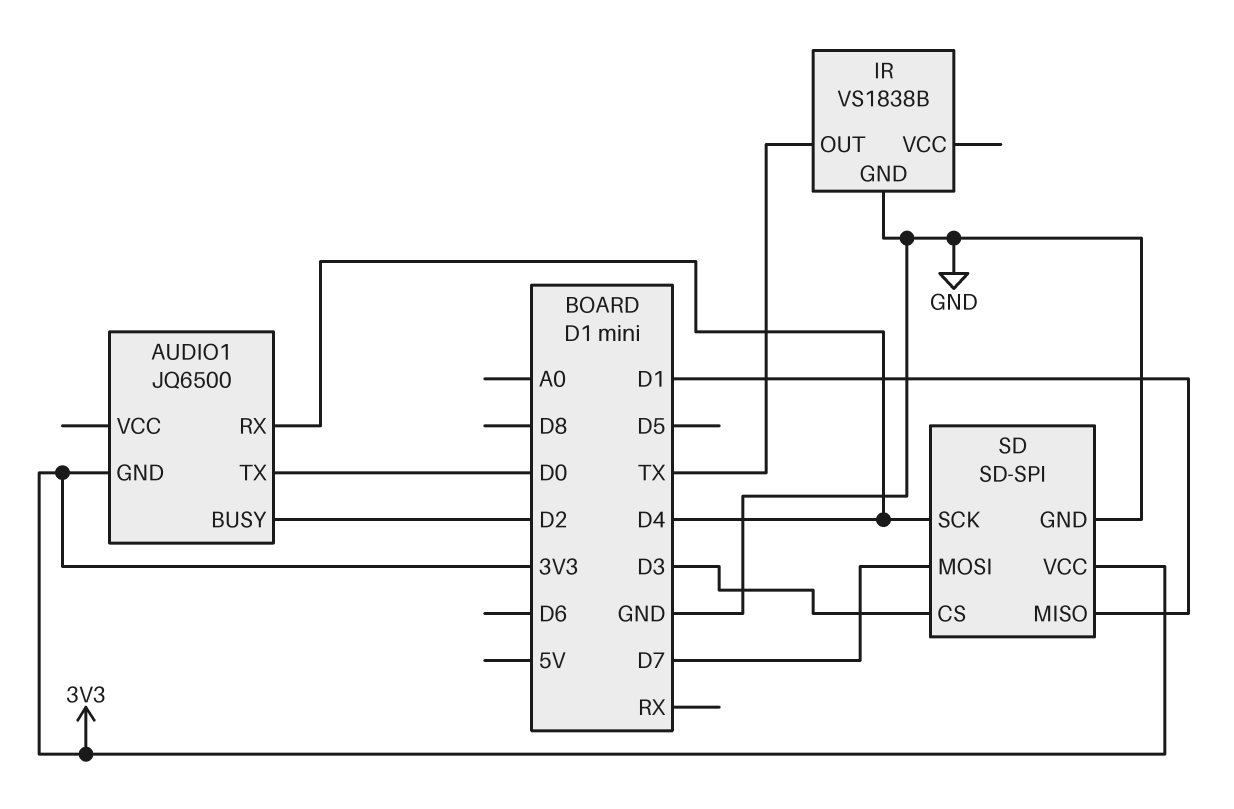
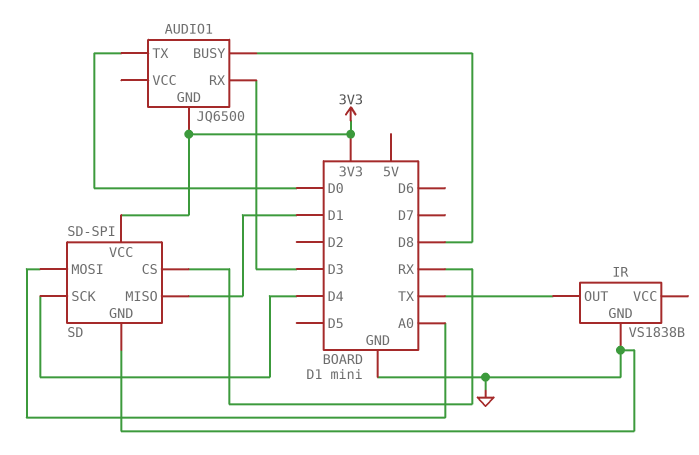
AUDIO1 pin BUSY: D2 -> D8
AUDIO1 pin RX: D4 -> D3
SD pin CS: D3 -> RX
SD pin MOSI: D7 -> A0

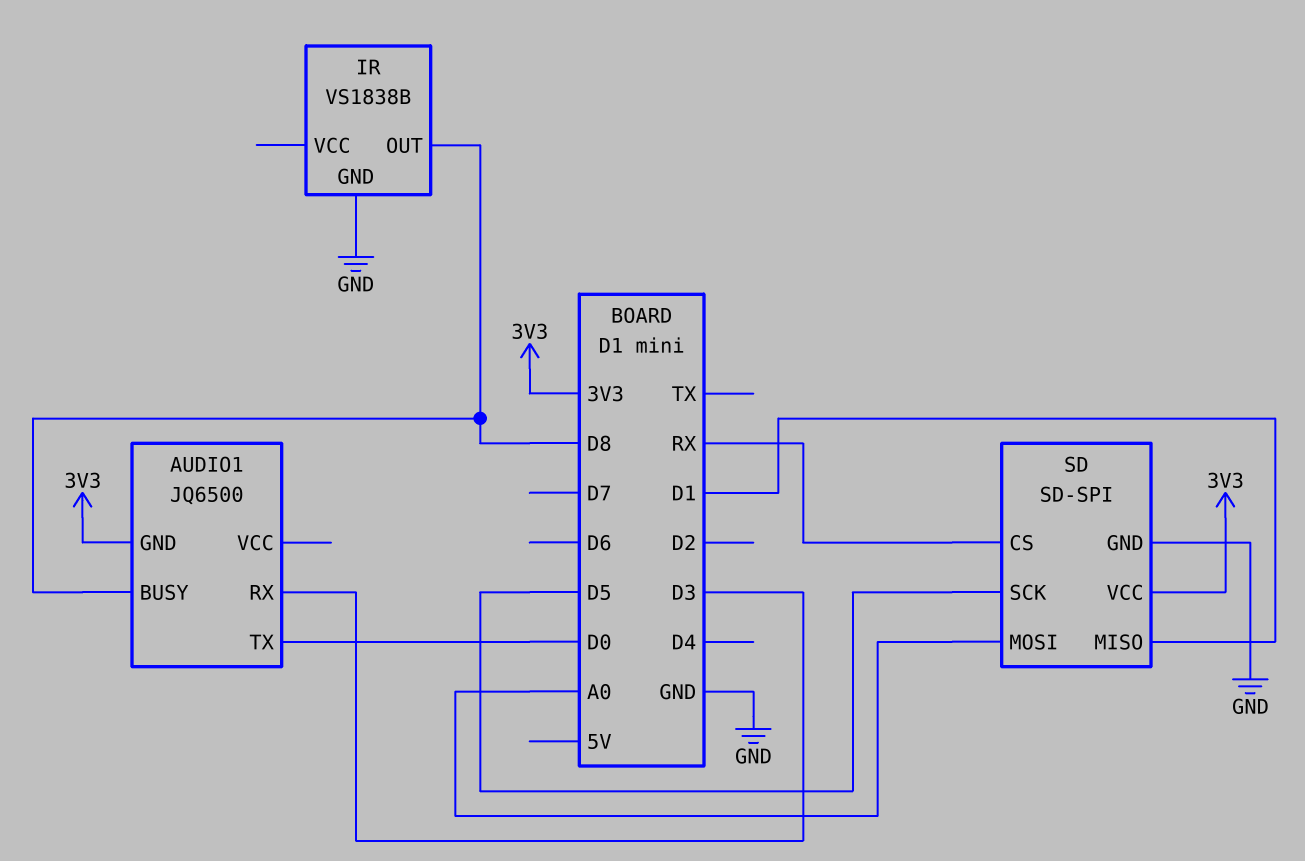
IR pin OUT: TX -> D8
SD pin SCK: D4 -> D5

